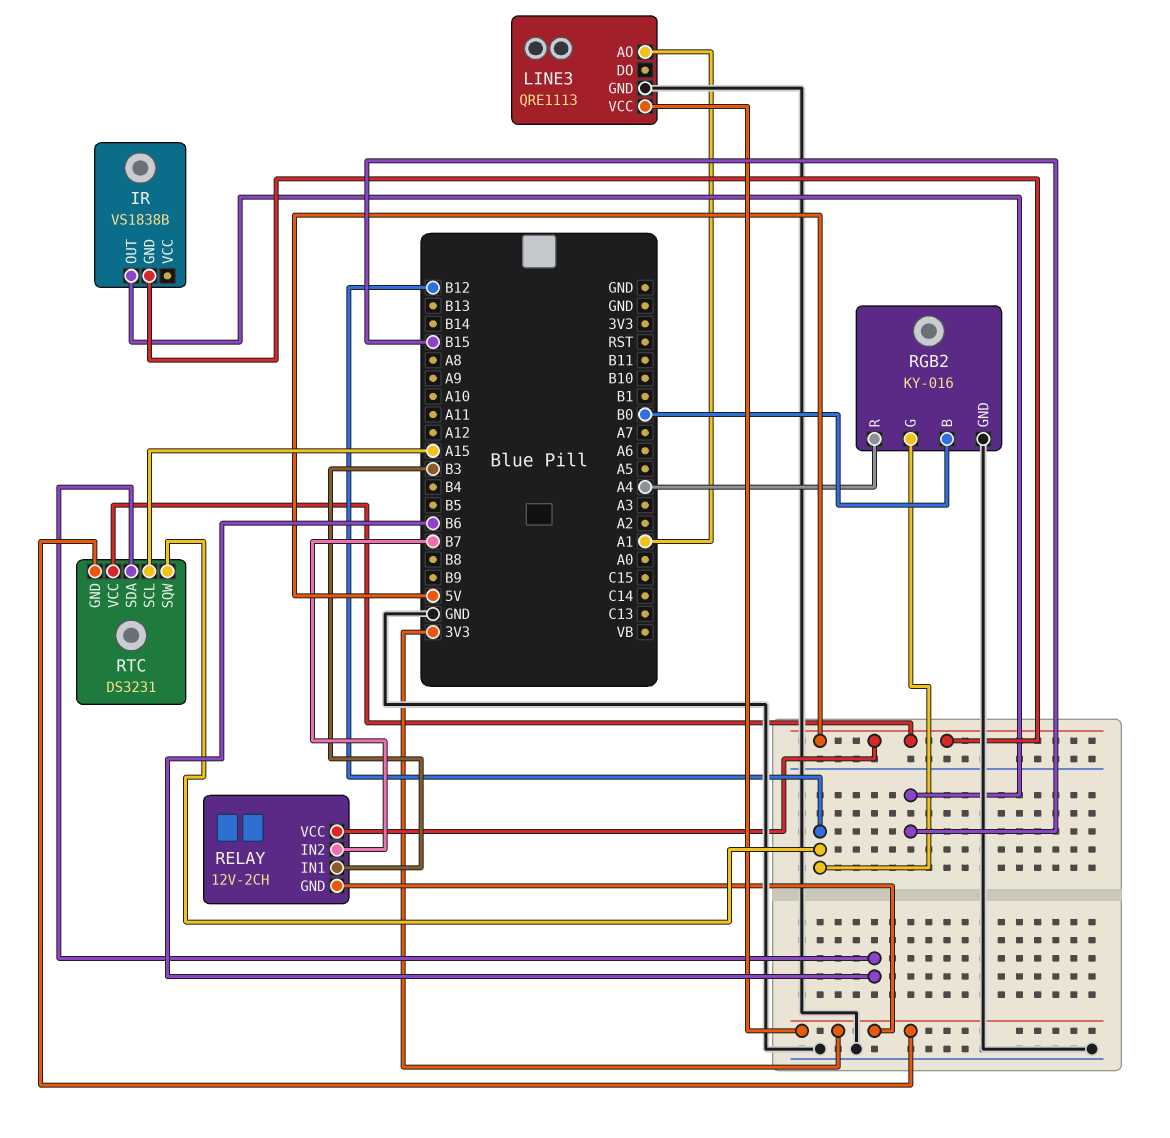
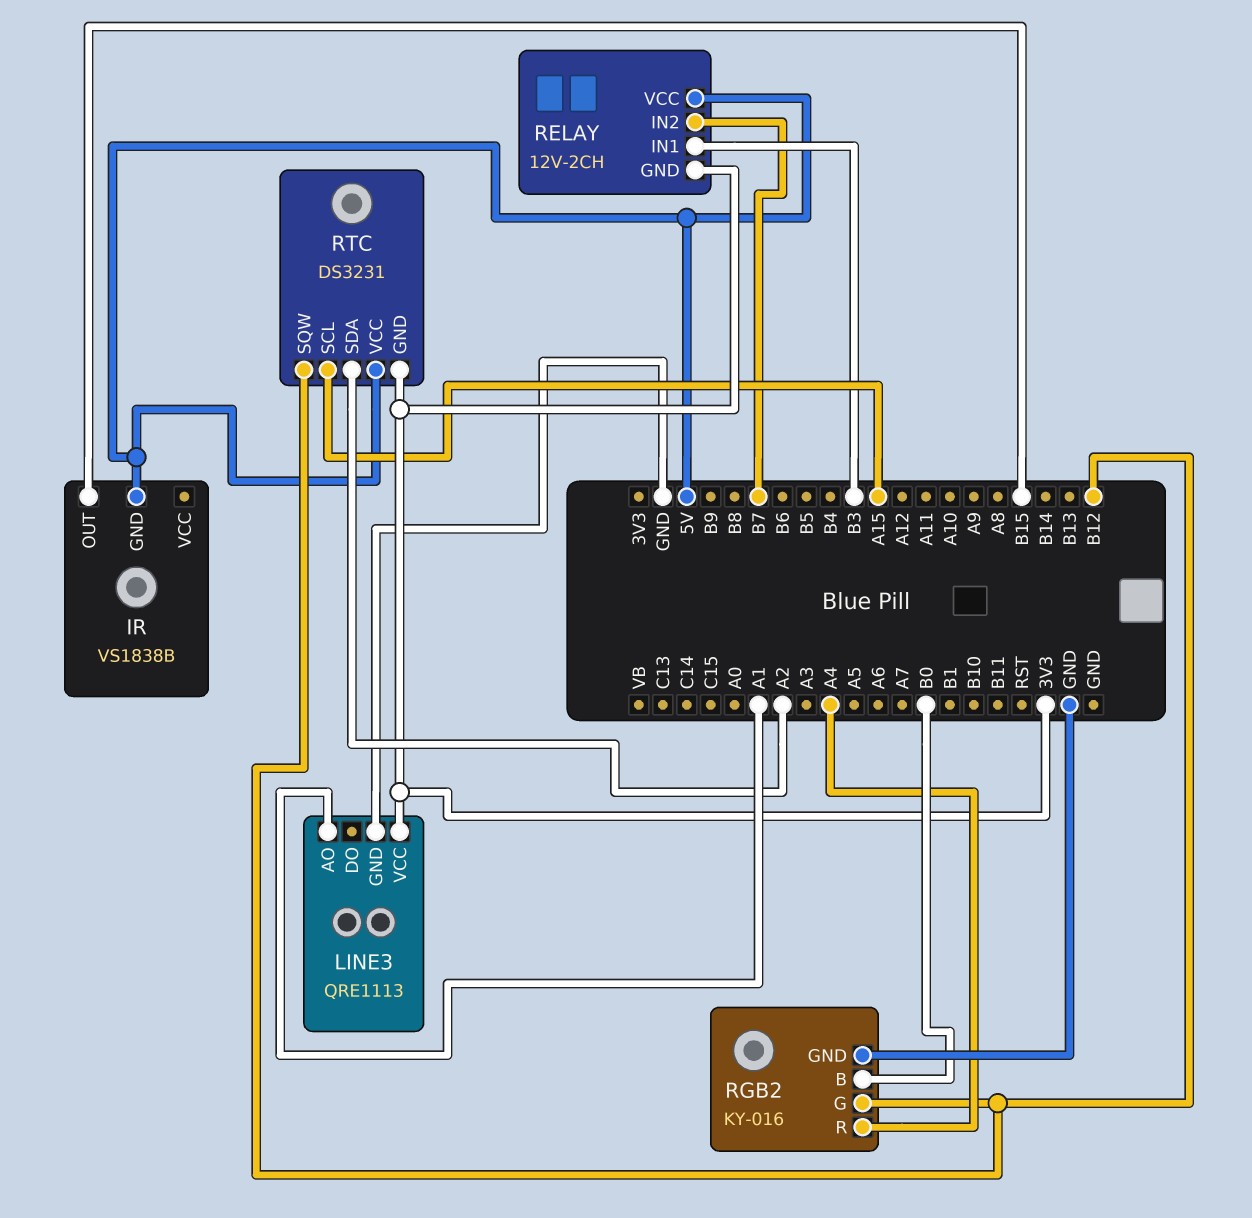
RTC pin SDA: B6 -> A2

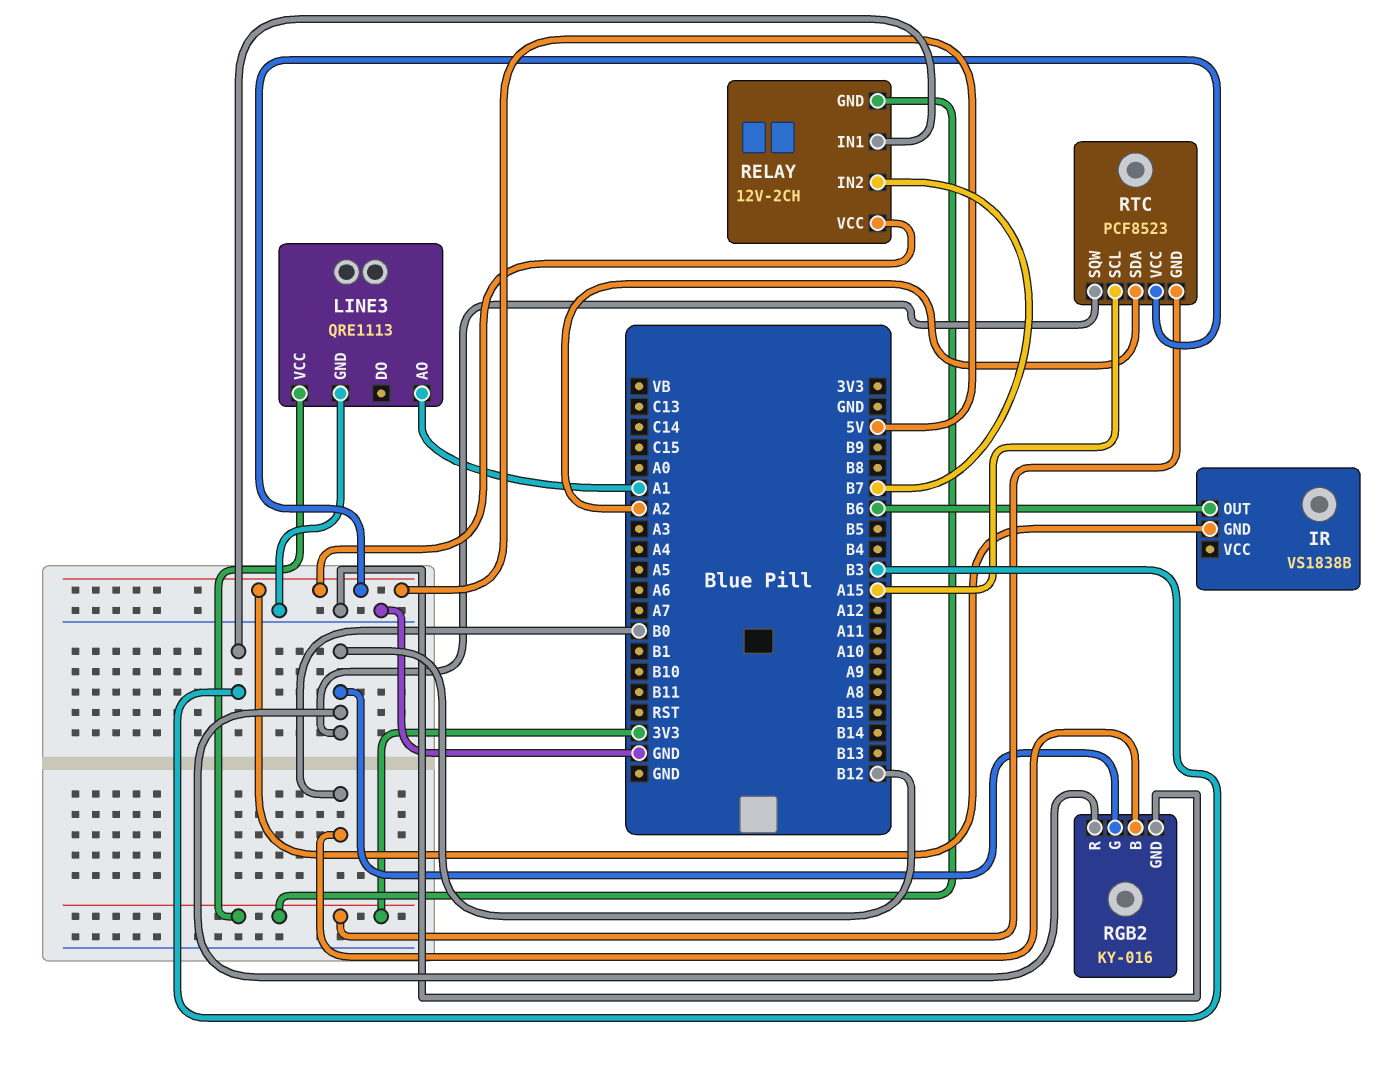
IR pin OUT: B15 -> B6
RGB2 pin R: A4 -> B12
RTC: DS3231 -> PCF8523

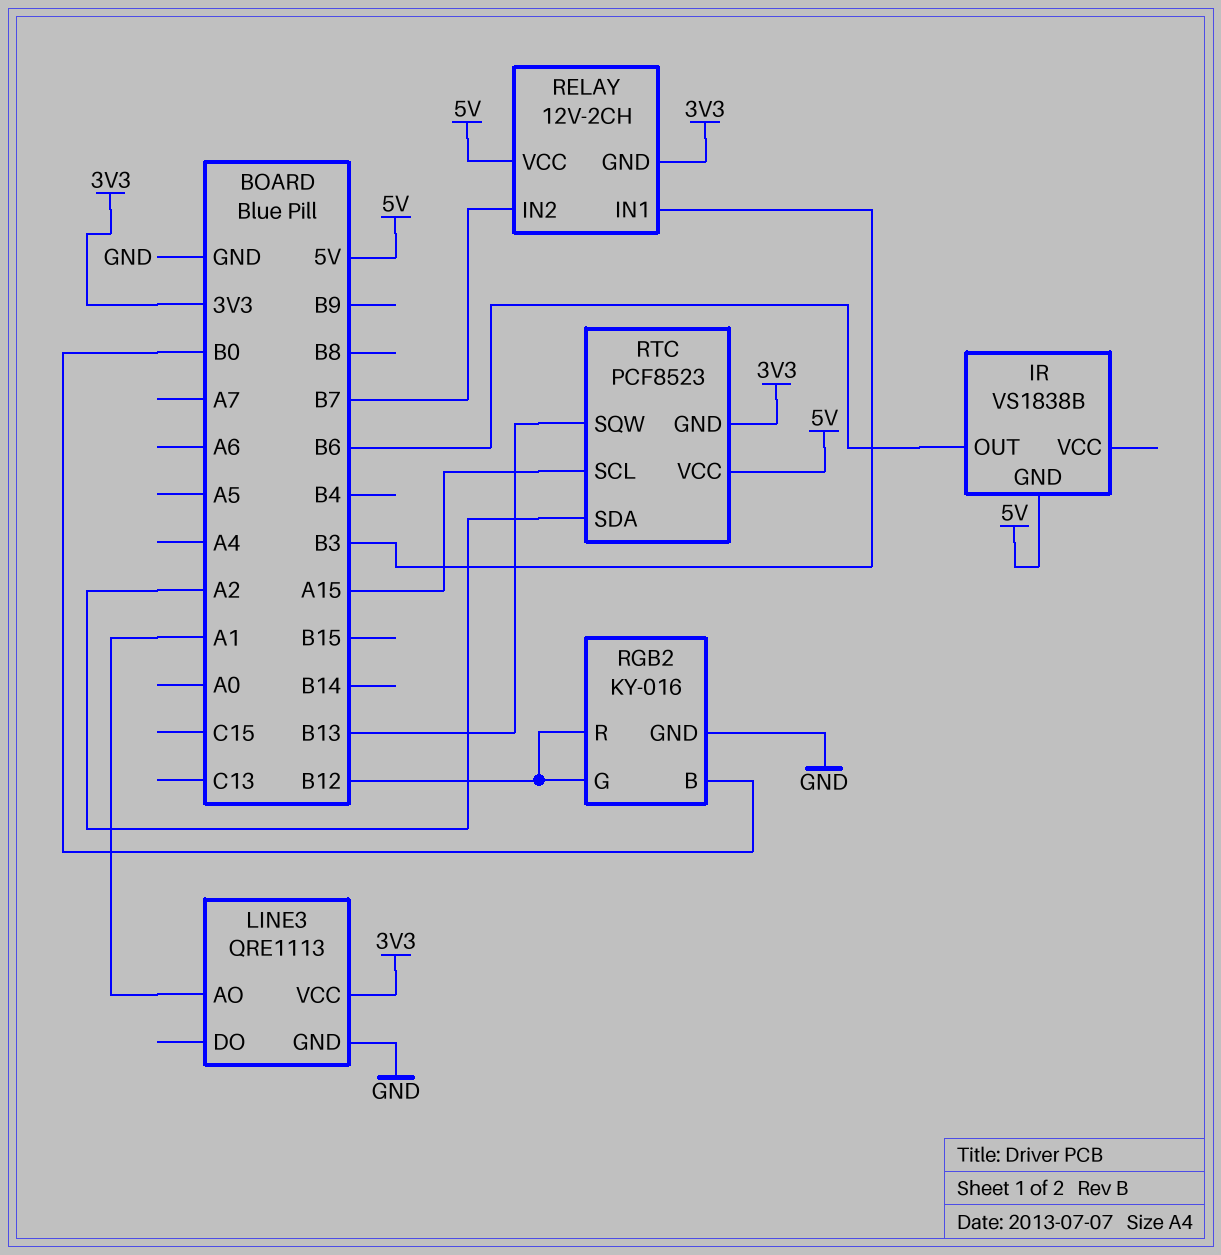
RTC pin SQW: B12 -> B13

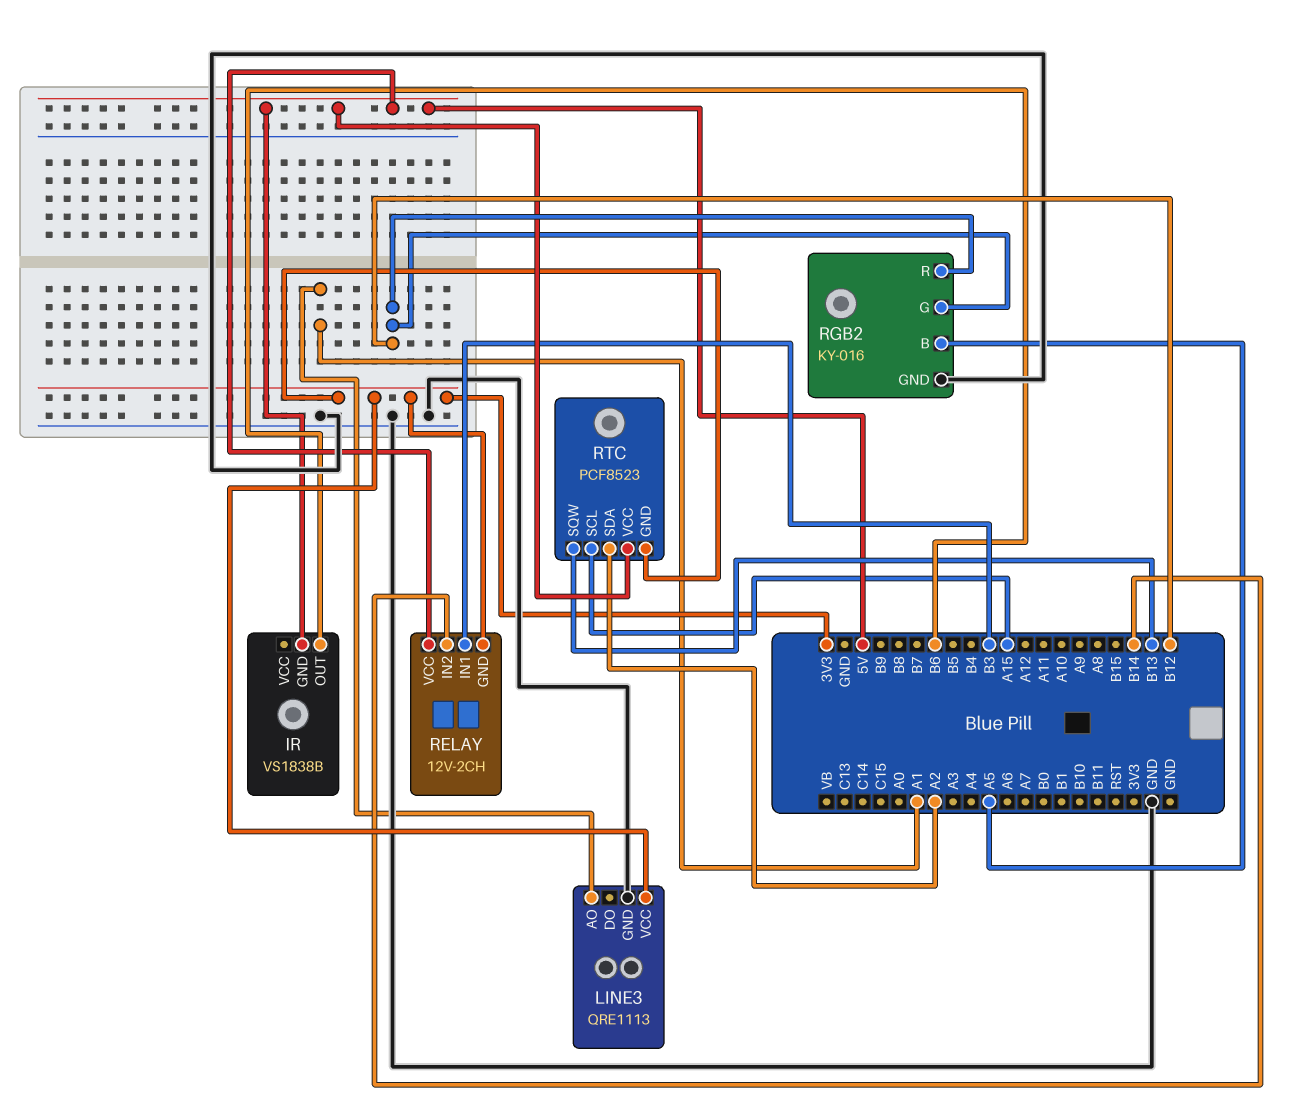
RELAY pin IN2: B7 -> B14
RGB2 pin B: B0 -> A5

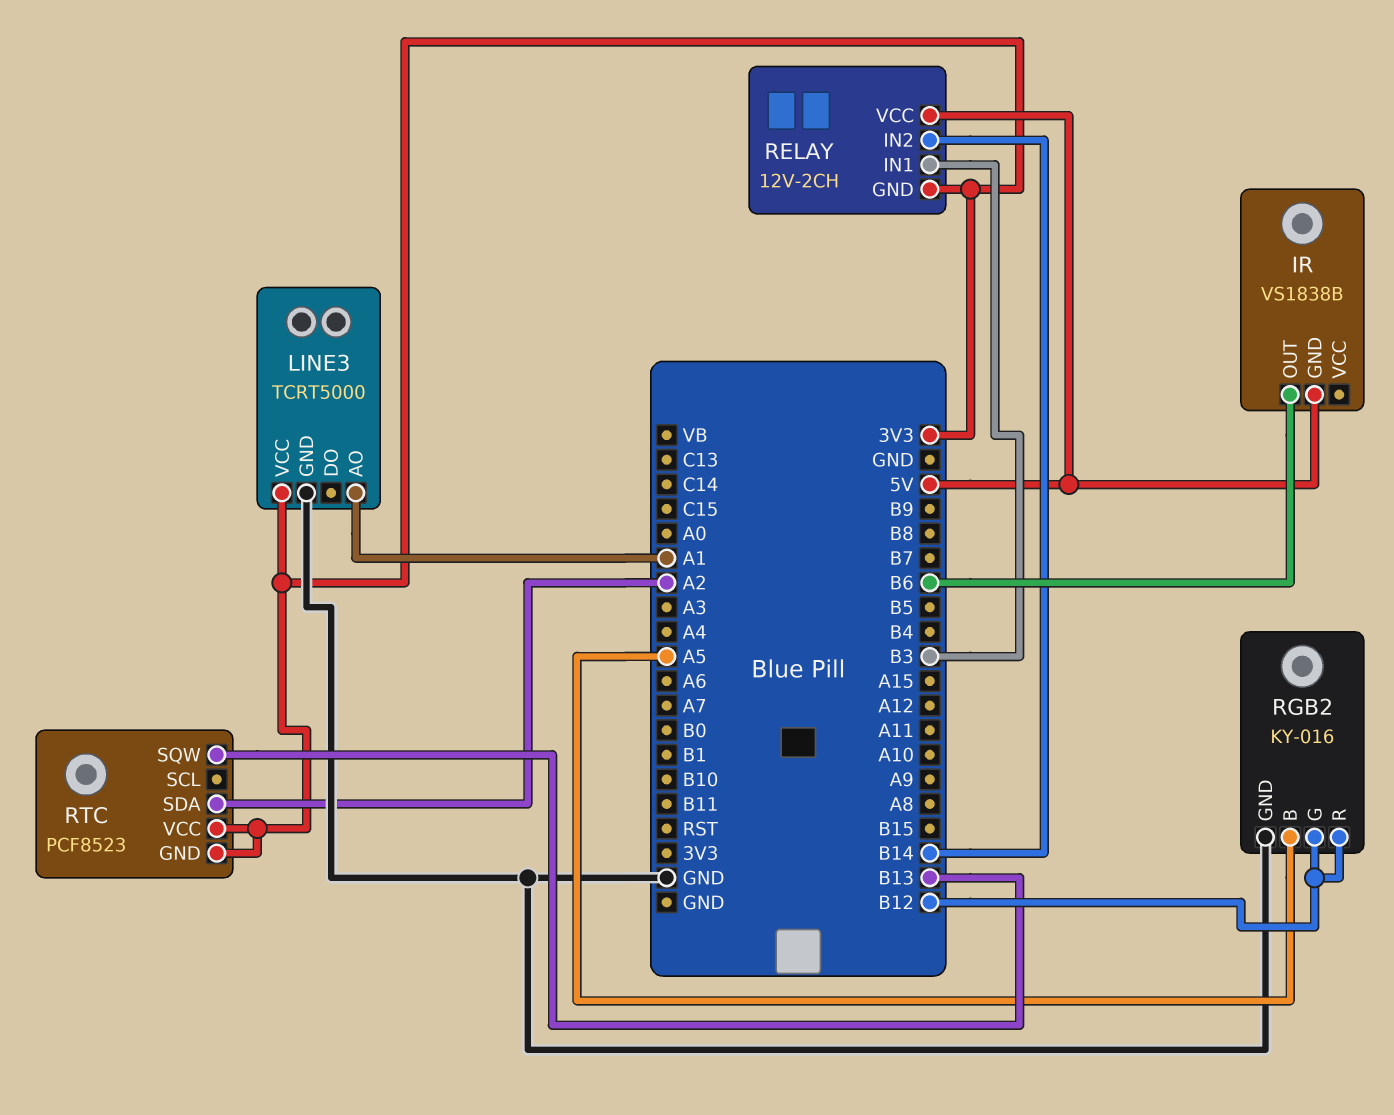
LINE3: QRE1113 -> TCRT5000
RTC pin SCL: A15 -> none
RTC pin VCC: 5V -> 3V3

